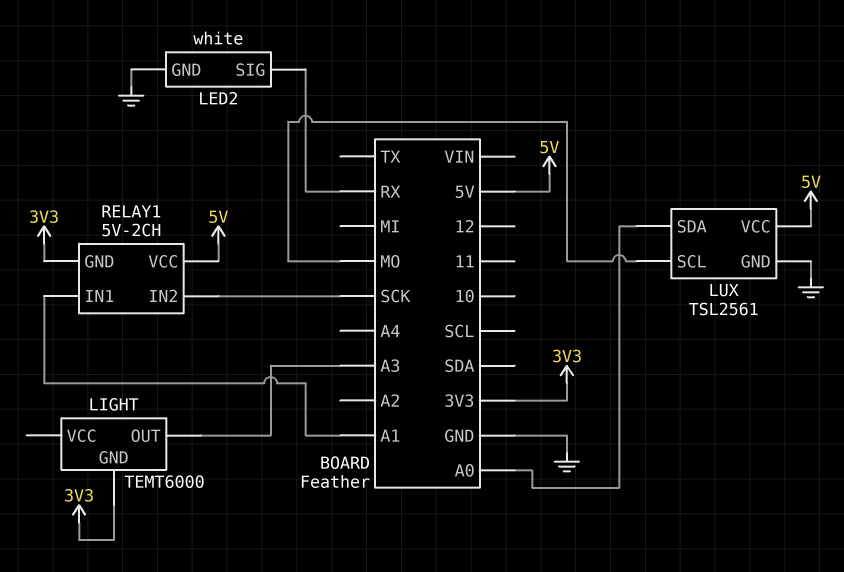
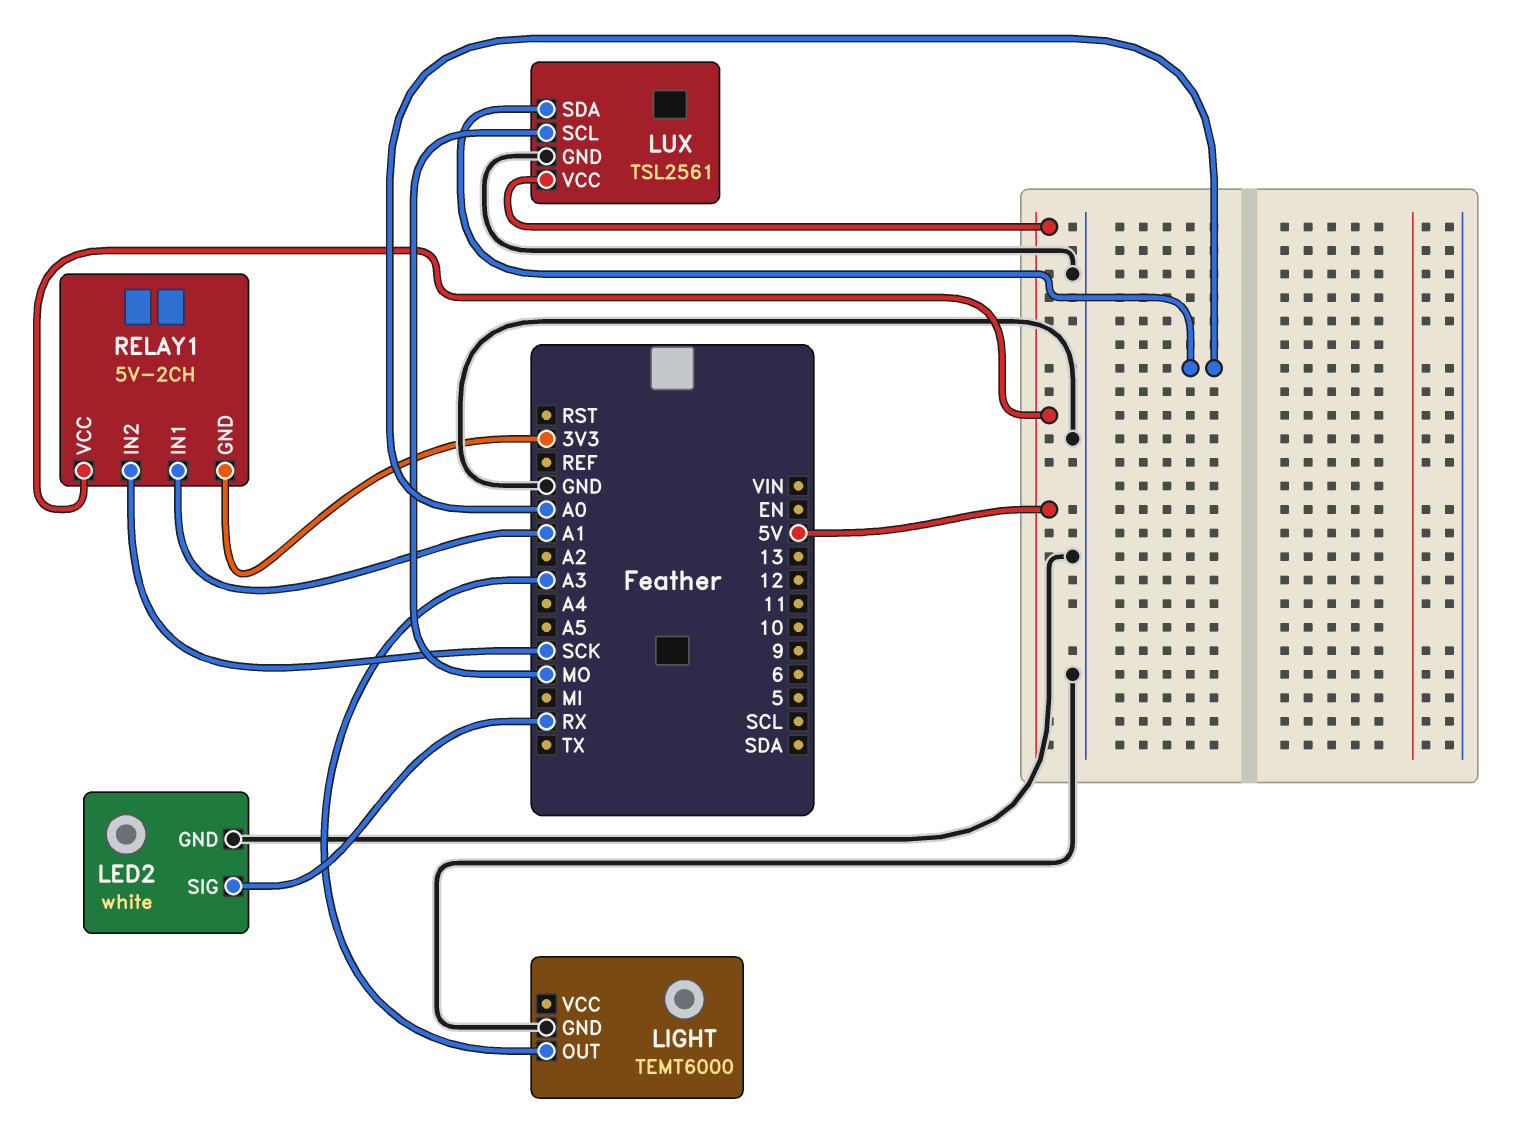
LIGHT pin GND: 3V3 -> GND

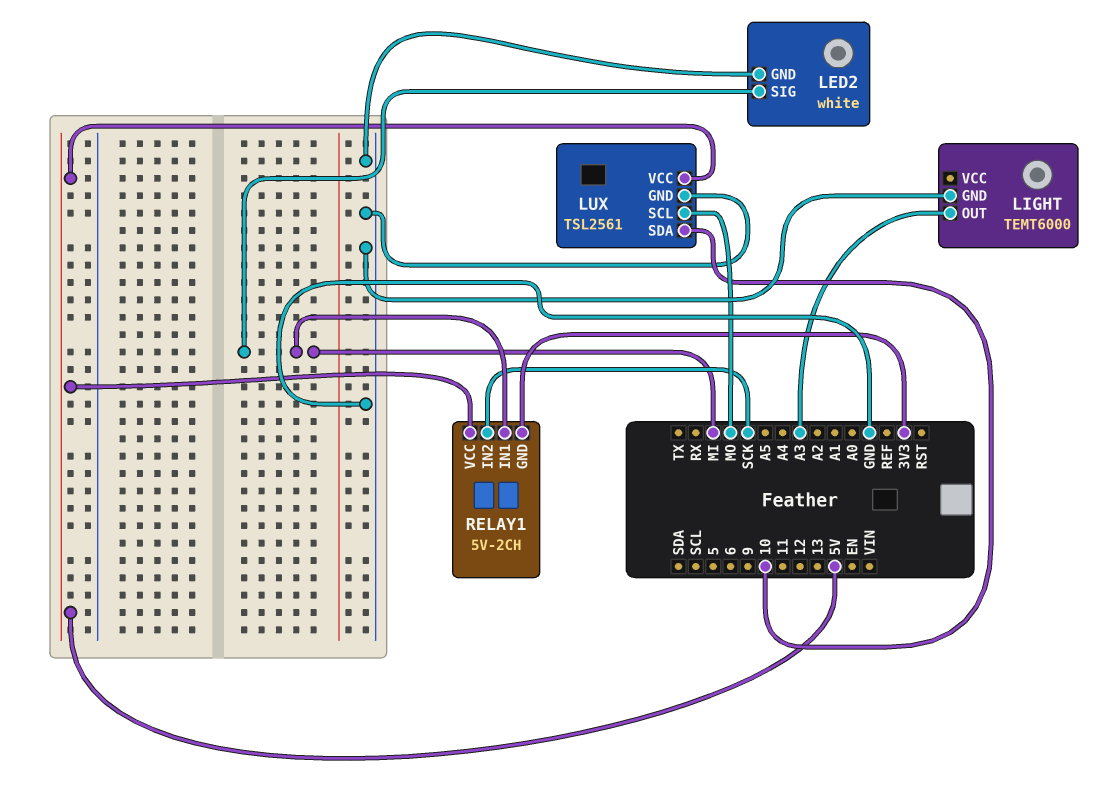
LED2 pin SIG: RX -> MI
LUX pin SDA: A0 -> 10
RELAY1 pin IN1: A1 -> MI

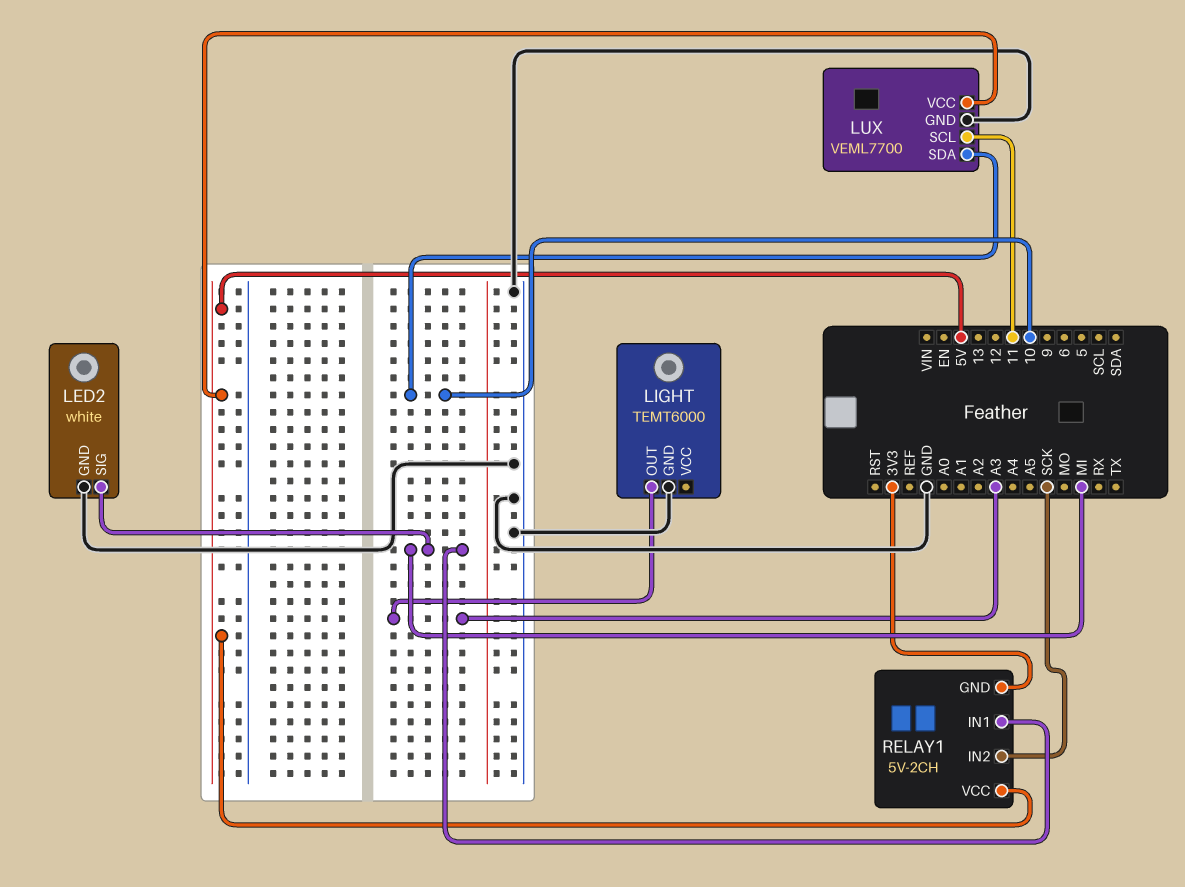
LUX: TSL2561 -> VEML7700
LUX pin SCL: MO -> 11

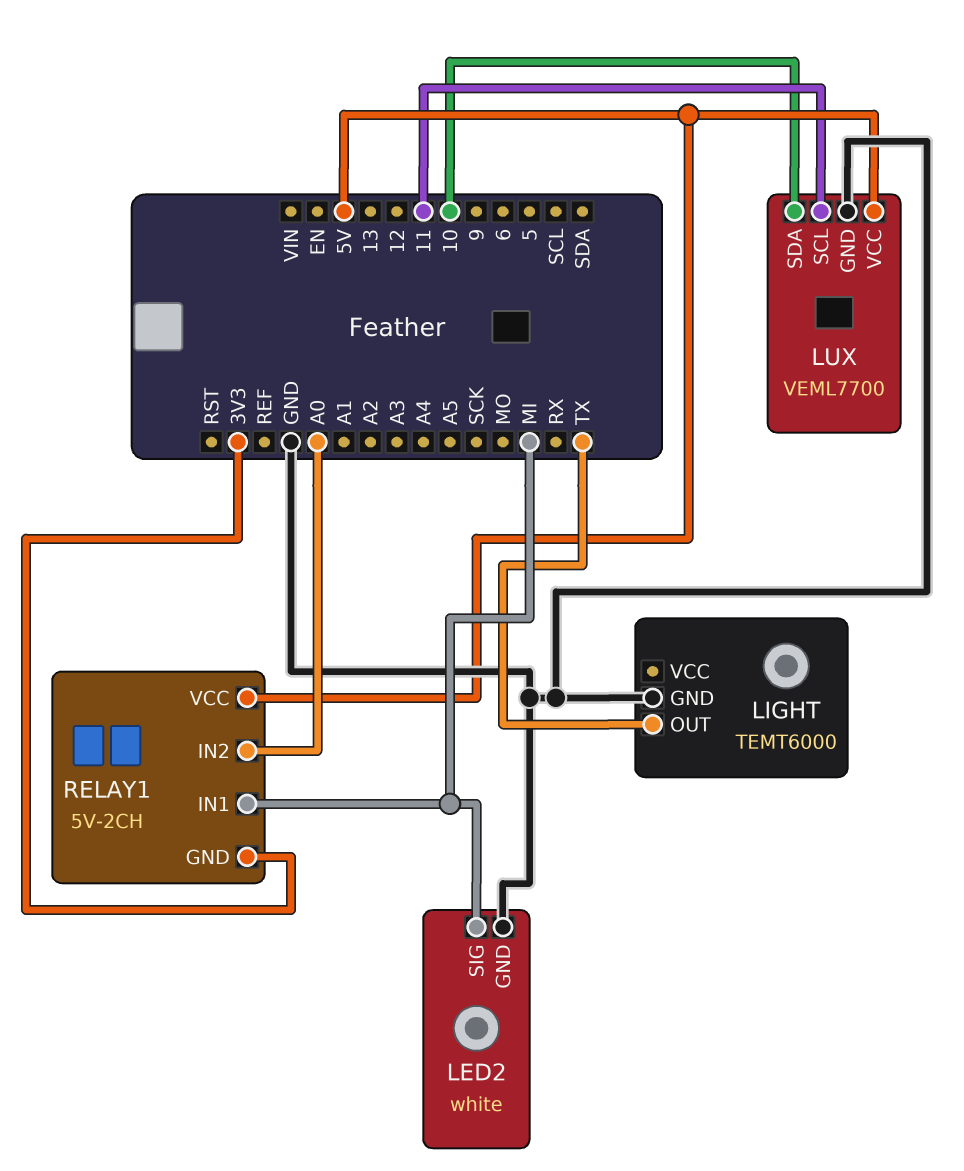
LIGHT pin OUT: A3 -> TX
RELAY1 pin IN2: SCK -> A0

